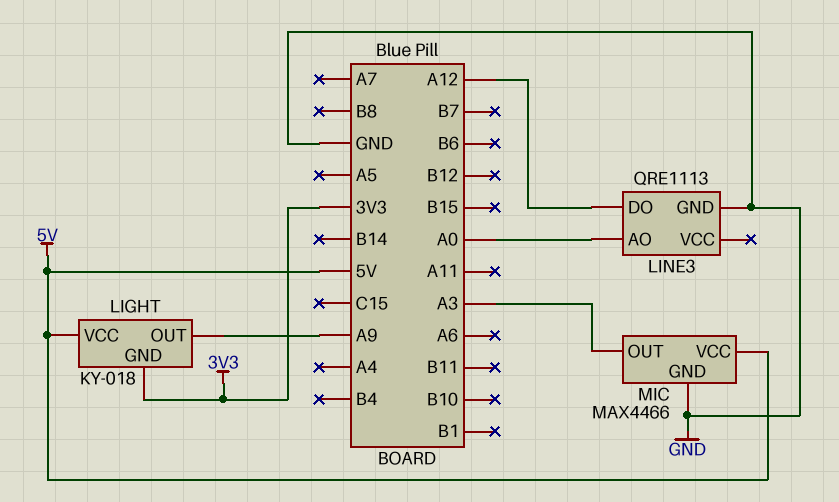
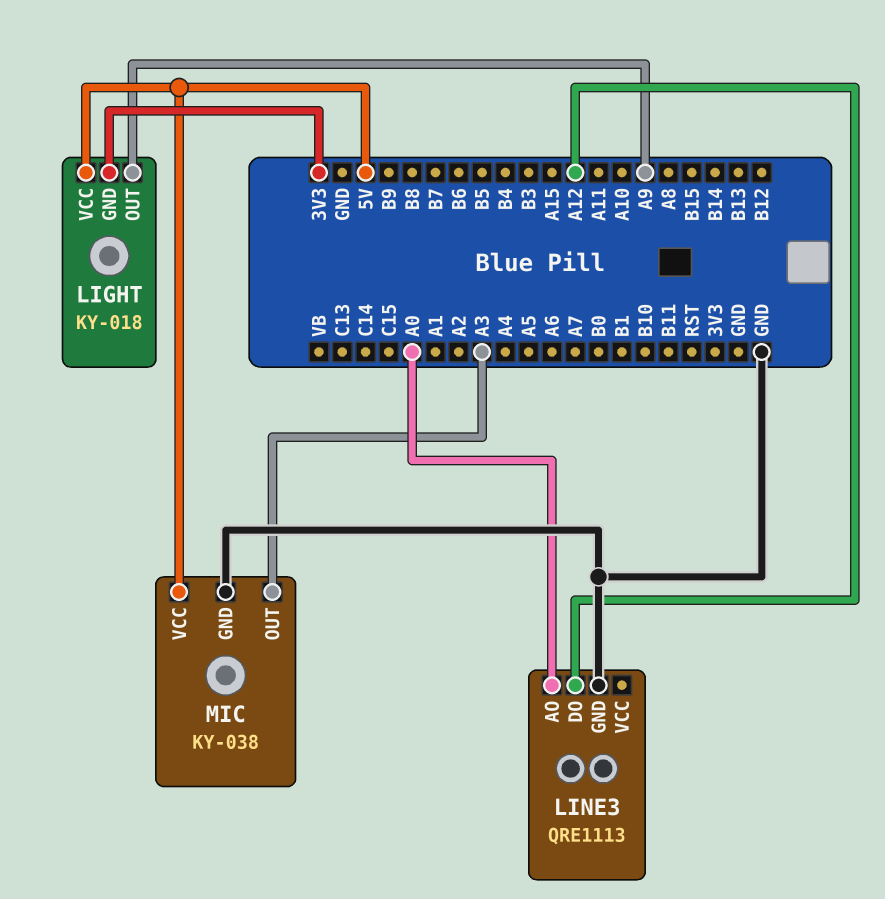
MIC: MAX4466 -> KY-038

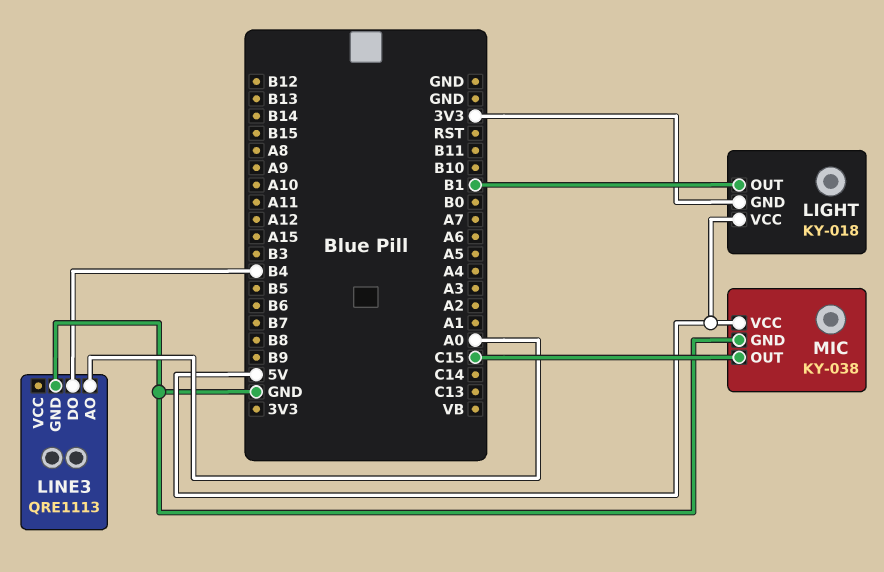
LIGHT pin OUT: A9 -> B1
LINE3 pin DO: A12 -> B4
MIC pin OUT: A3 -> C15

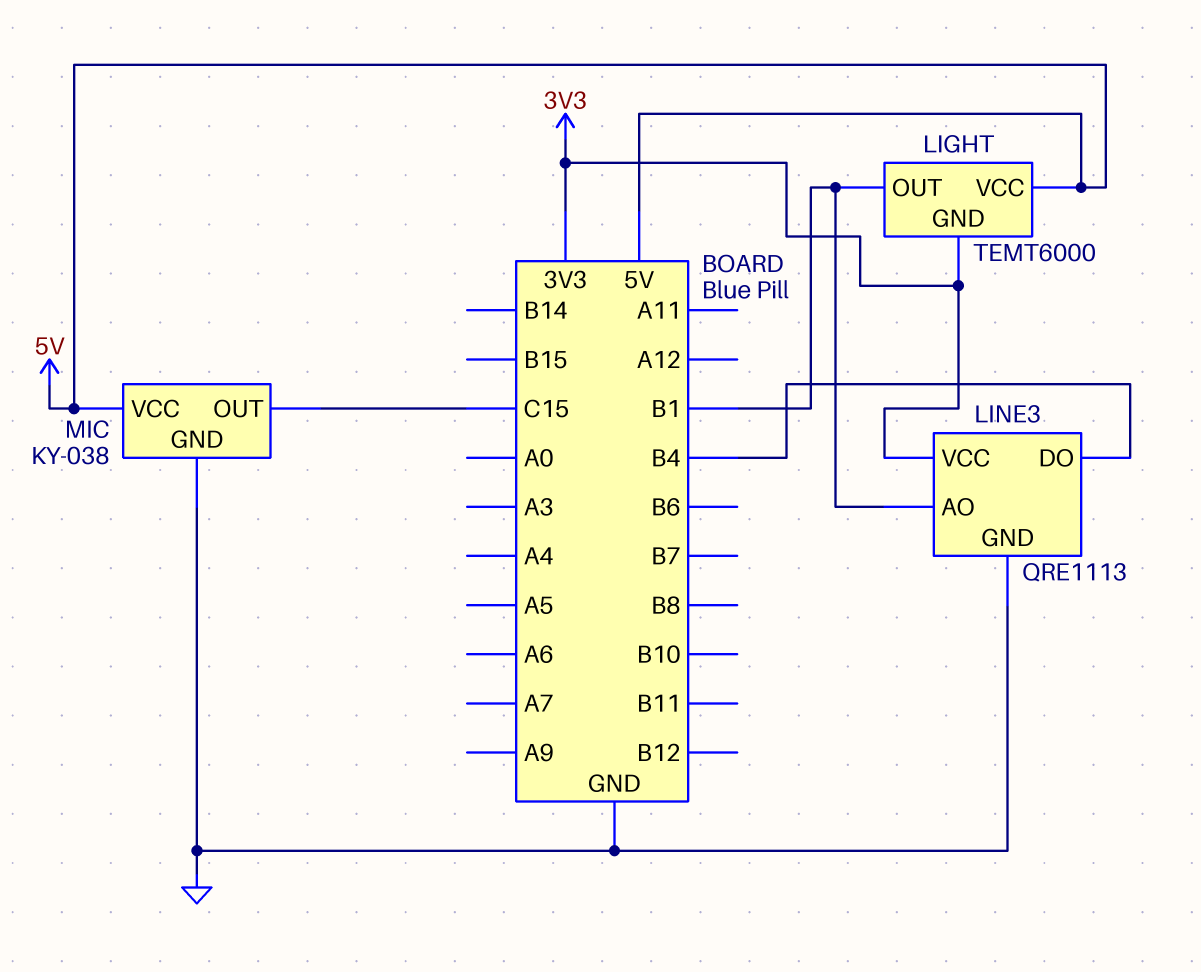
LIGHT: KY-018 -> TEMT6000
LINE3 pin AO: A0 -> B1
LINE3 pin VCC: none -> 3V3

